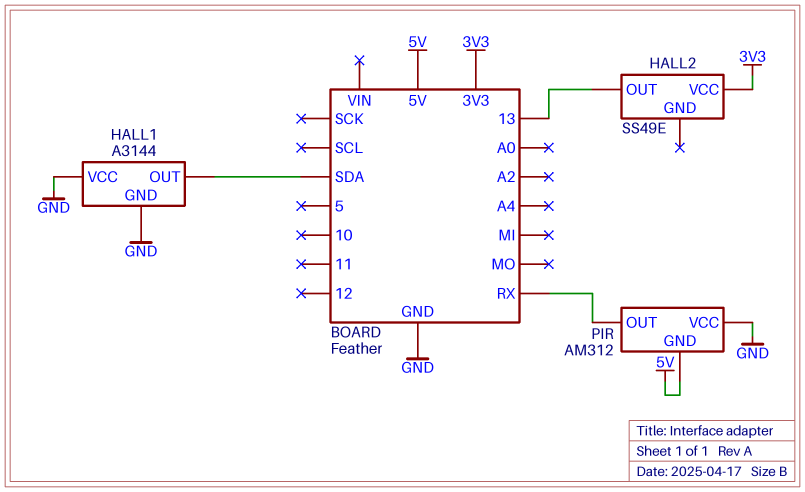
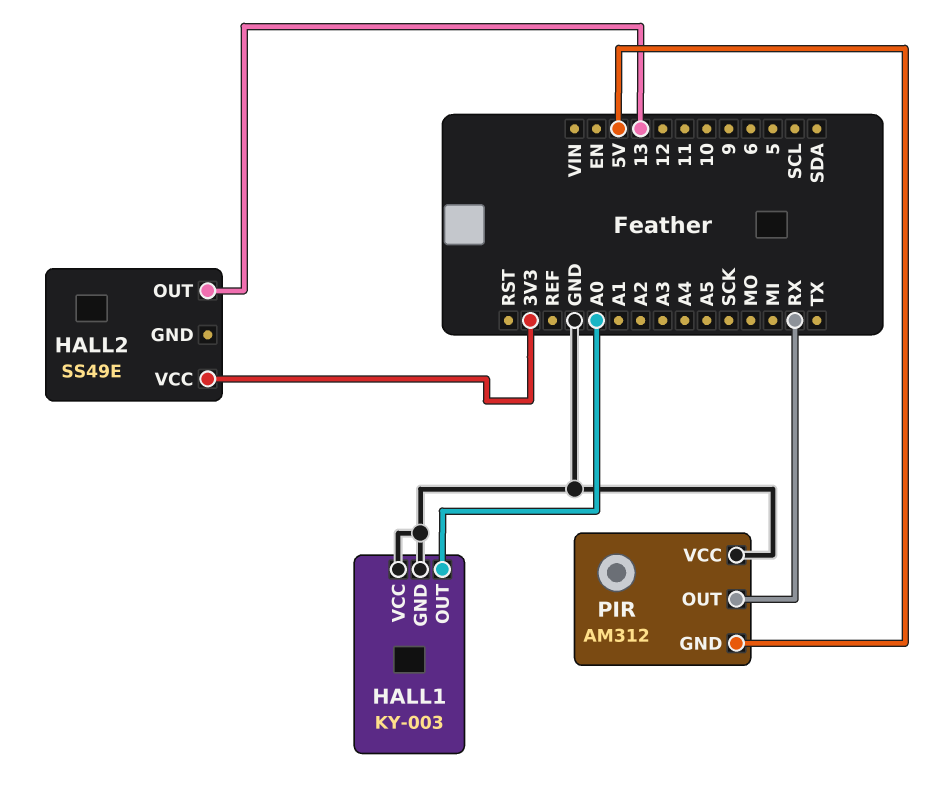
HALL1: A3144 -> KY-003
HALL1 pin OUT: SDA -> A0

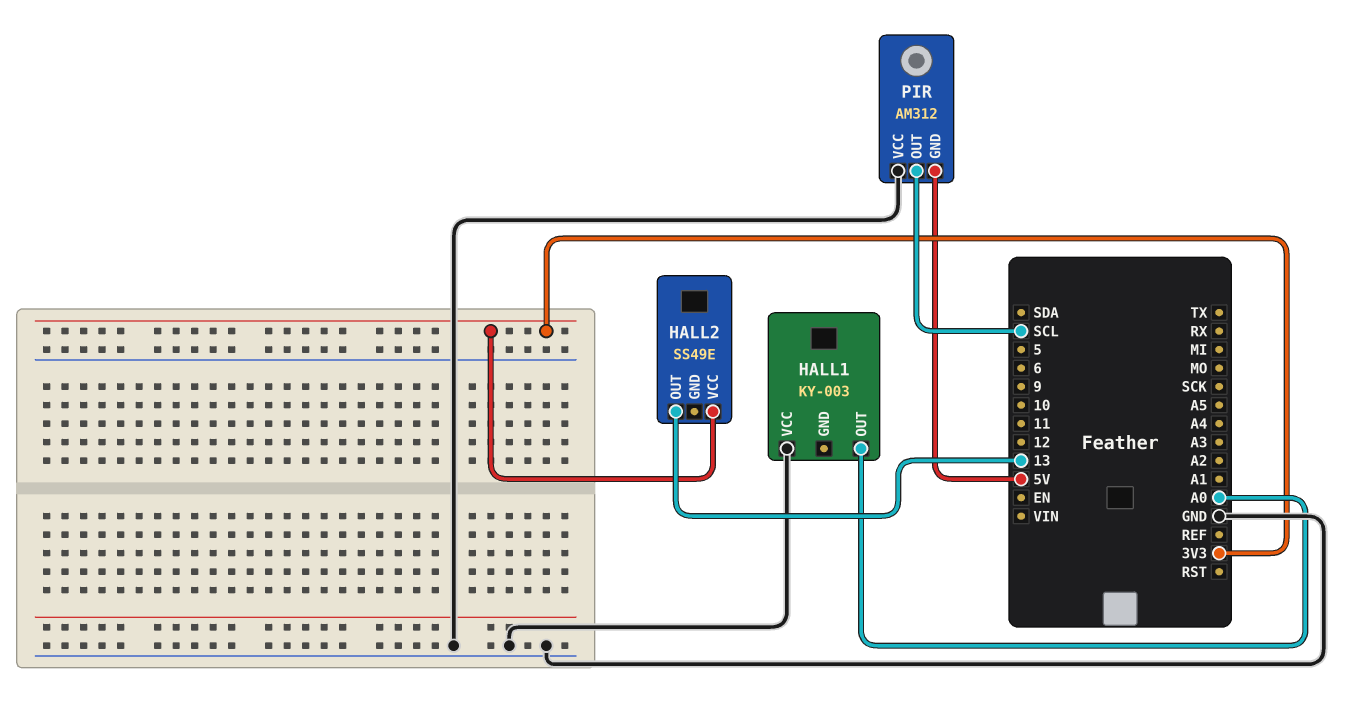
HALL1 pin GND: GND -> none
PIR pin OUT: RX -> SCL

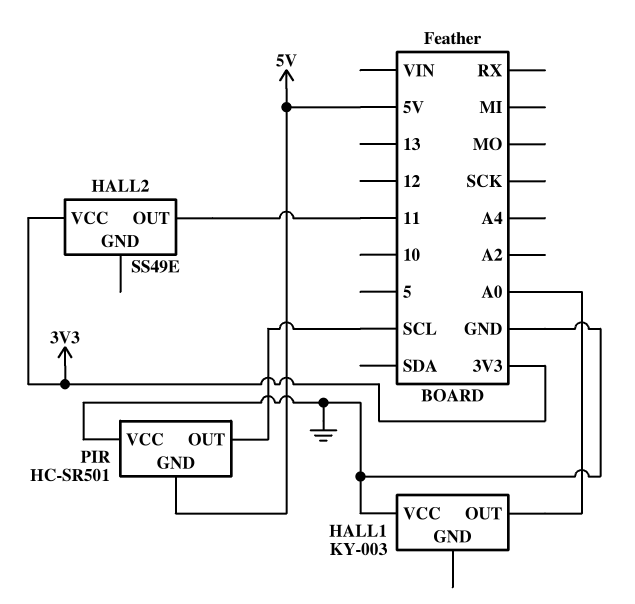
HALL2 pin OUT: 13 -> 11
PIR: AM312 -> HC-SR501

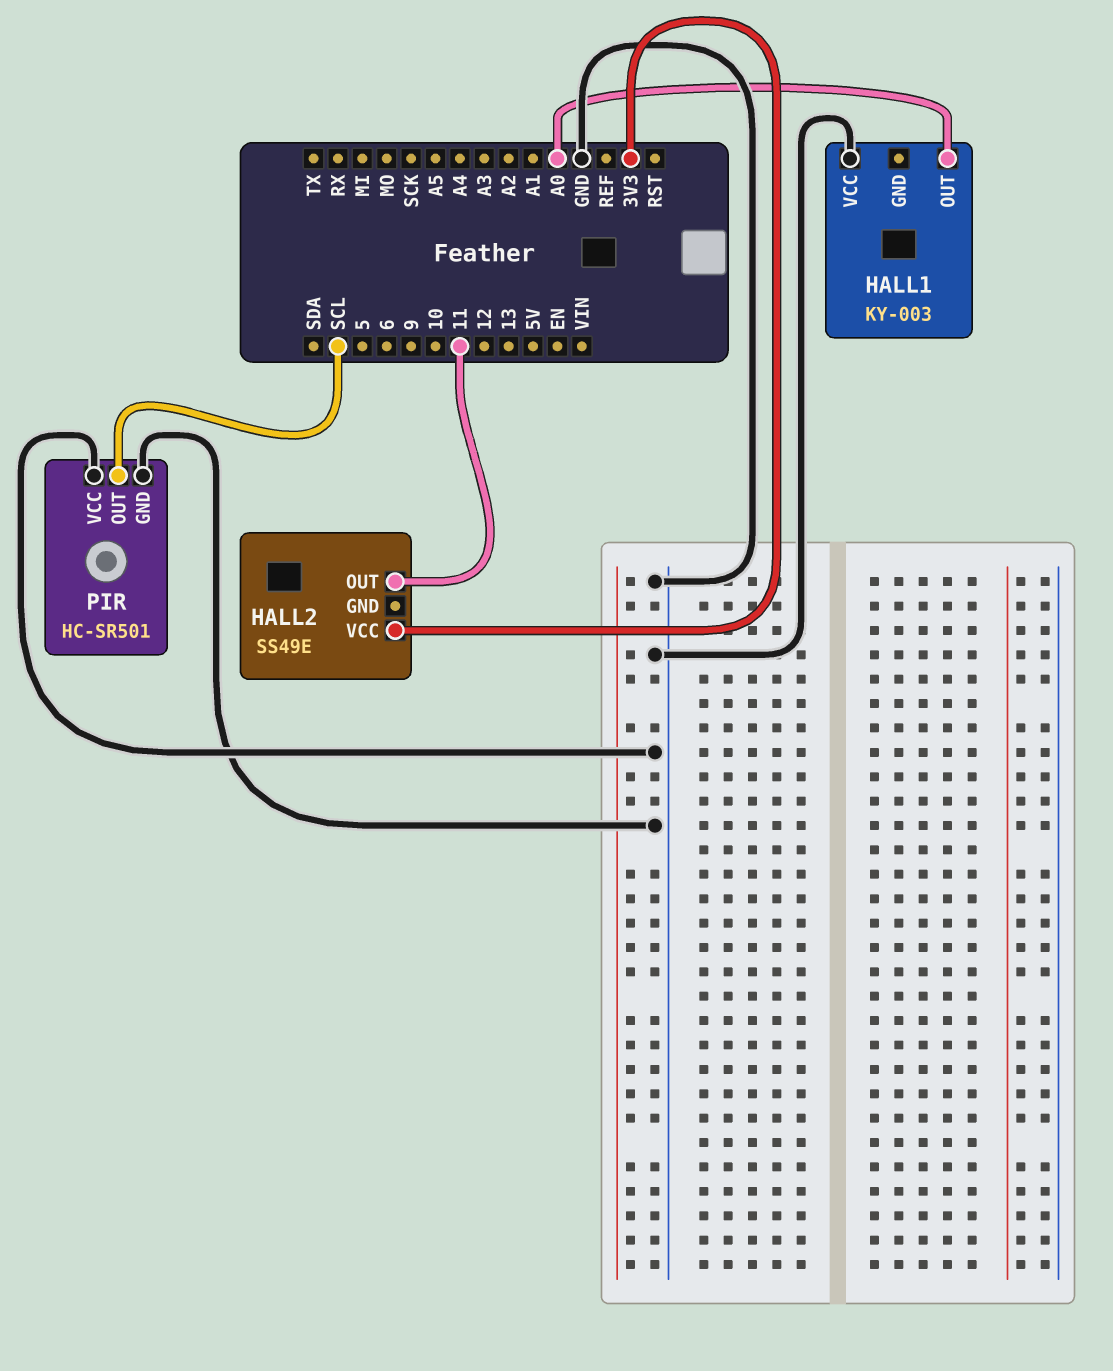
PIR pin GND: 5V -> GND

